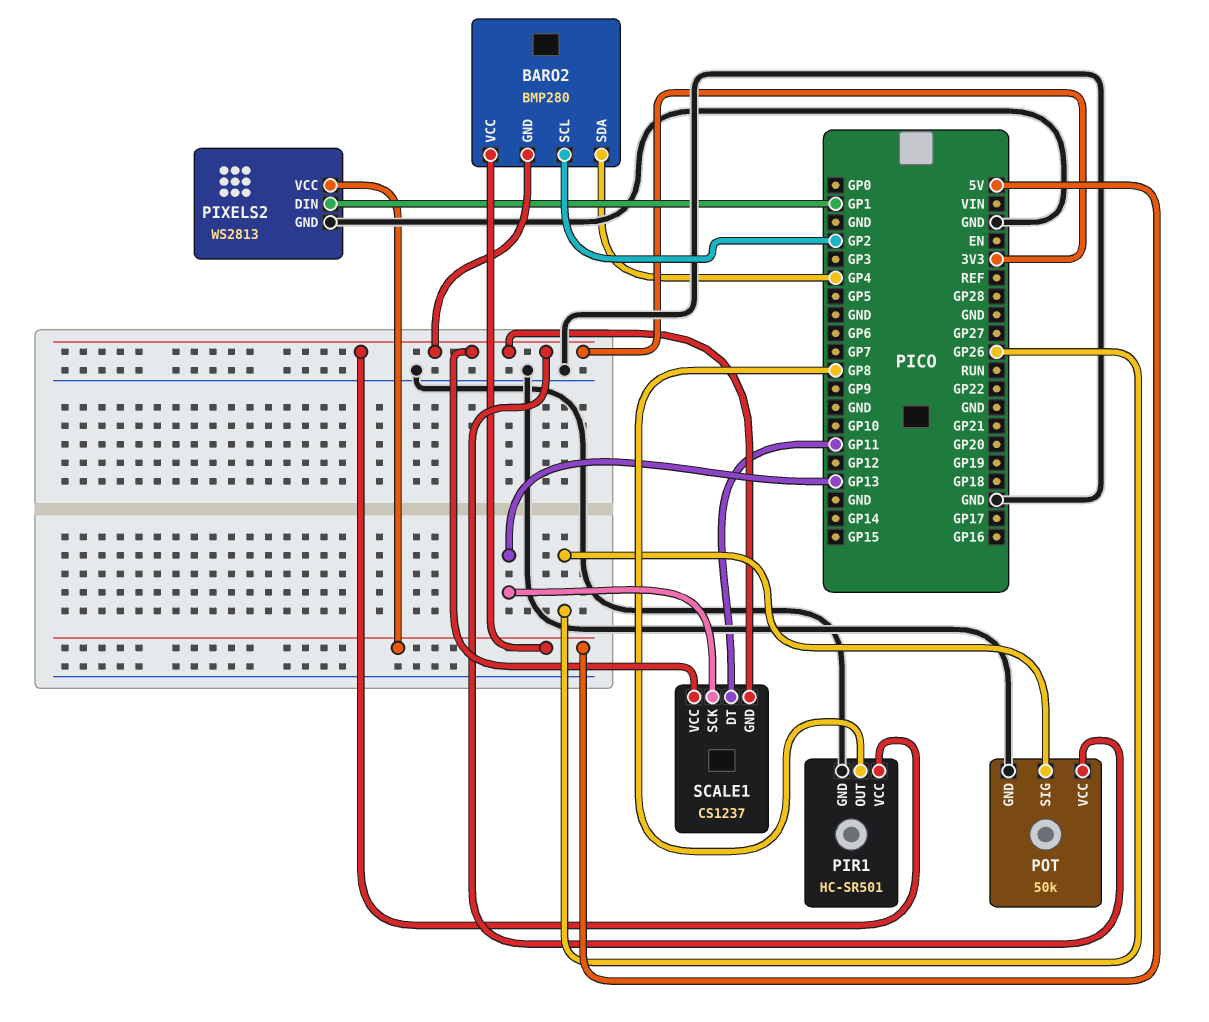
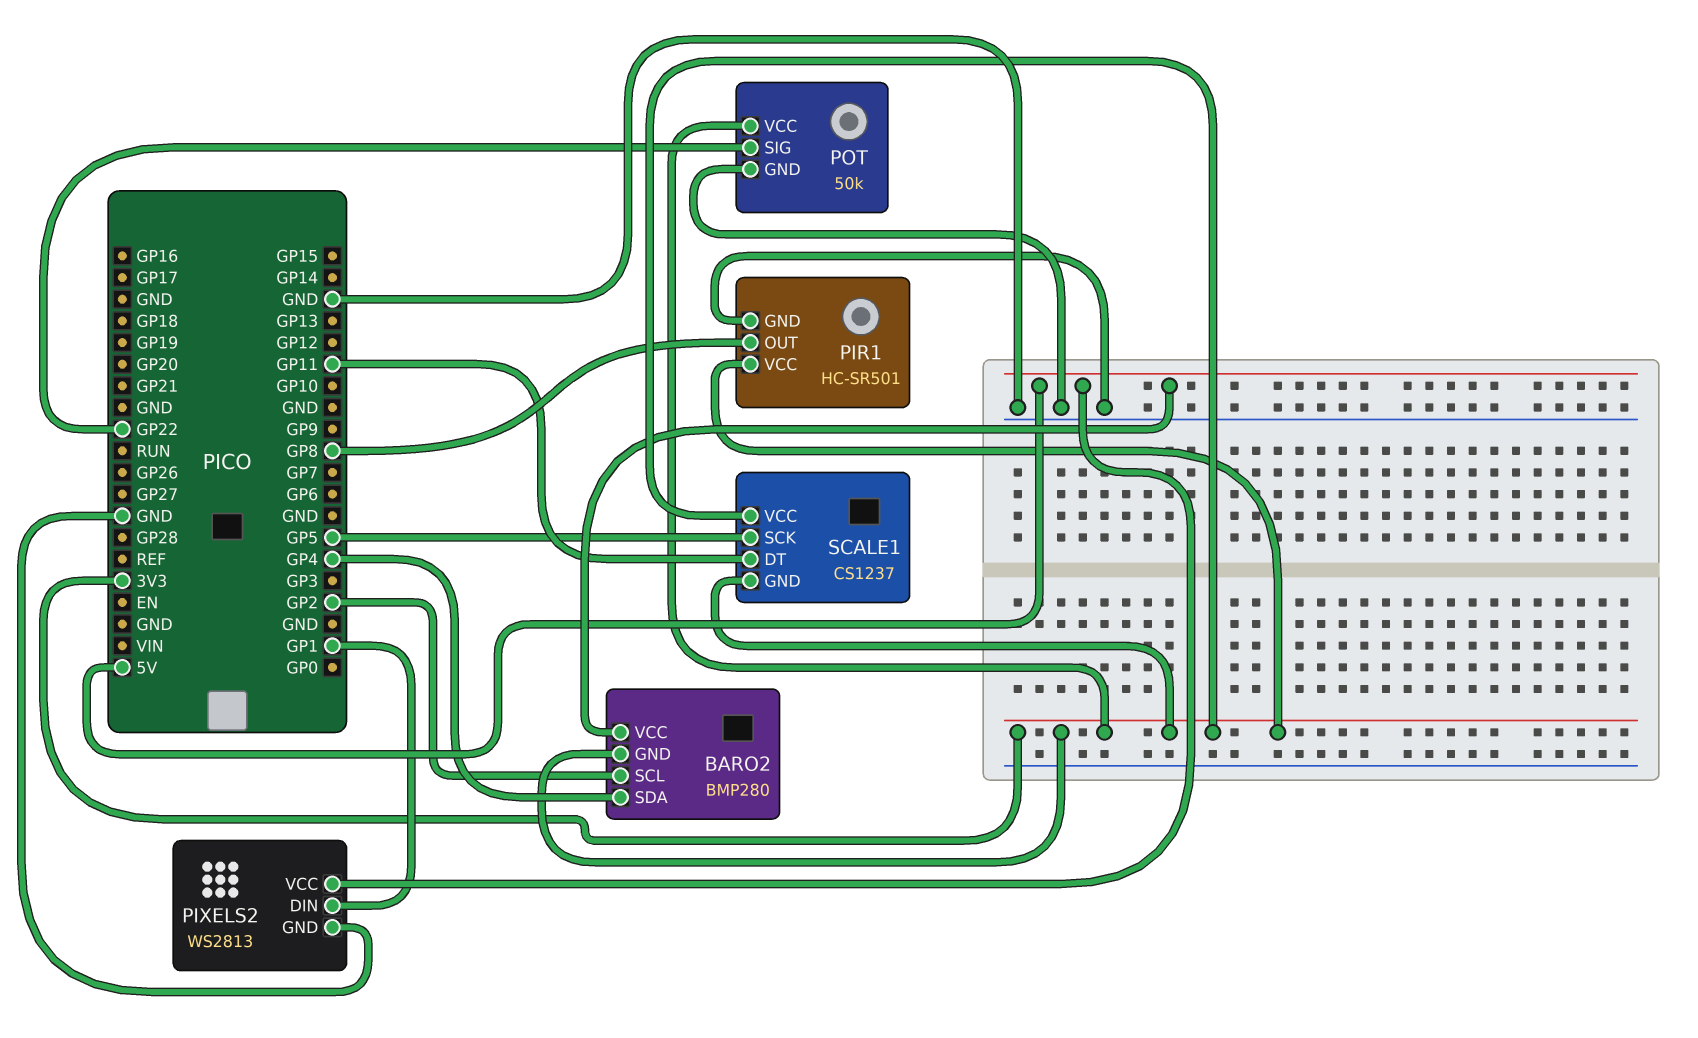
POT pin SIG: GP26 -> GP22
SCALE1 pin SCK: GP13 -> GP5

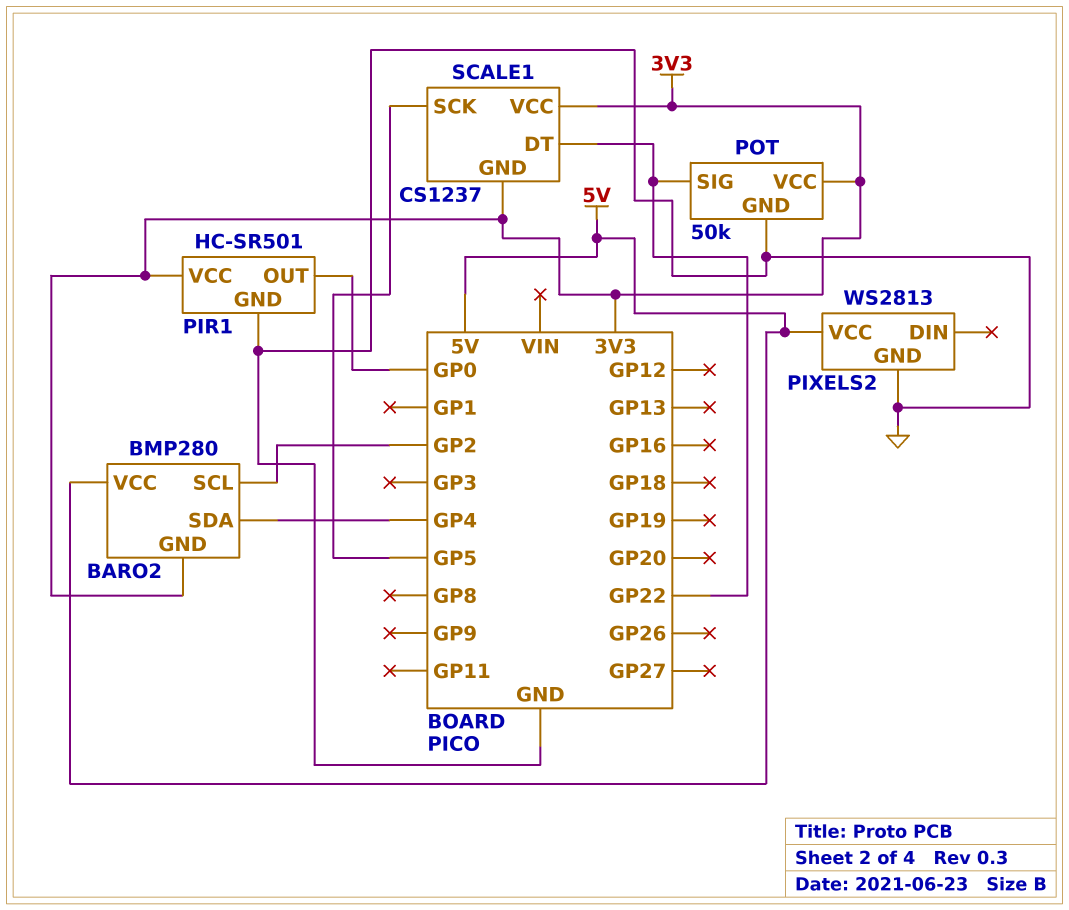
PIR1 pin OUT: GP8 -> GP0
PIXELS2 pin DIN: GP1 -> none
SCALE1 pin DT: GP11 -> GP22

